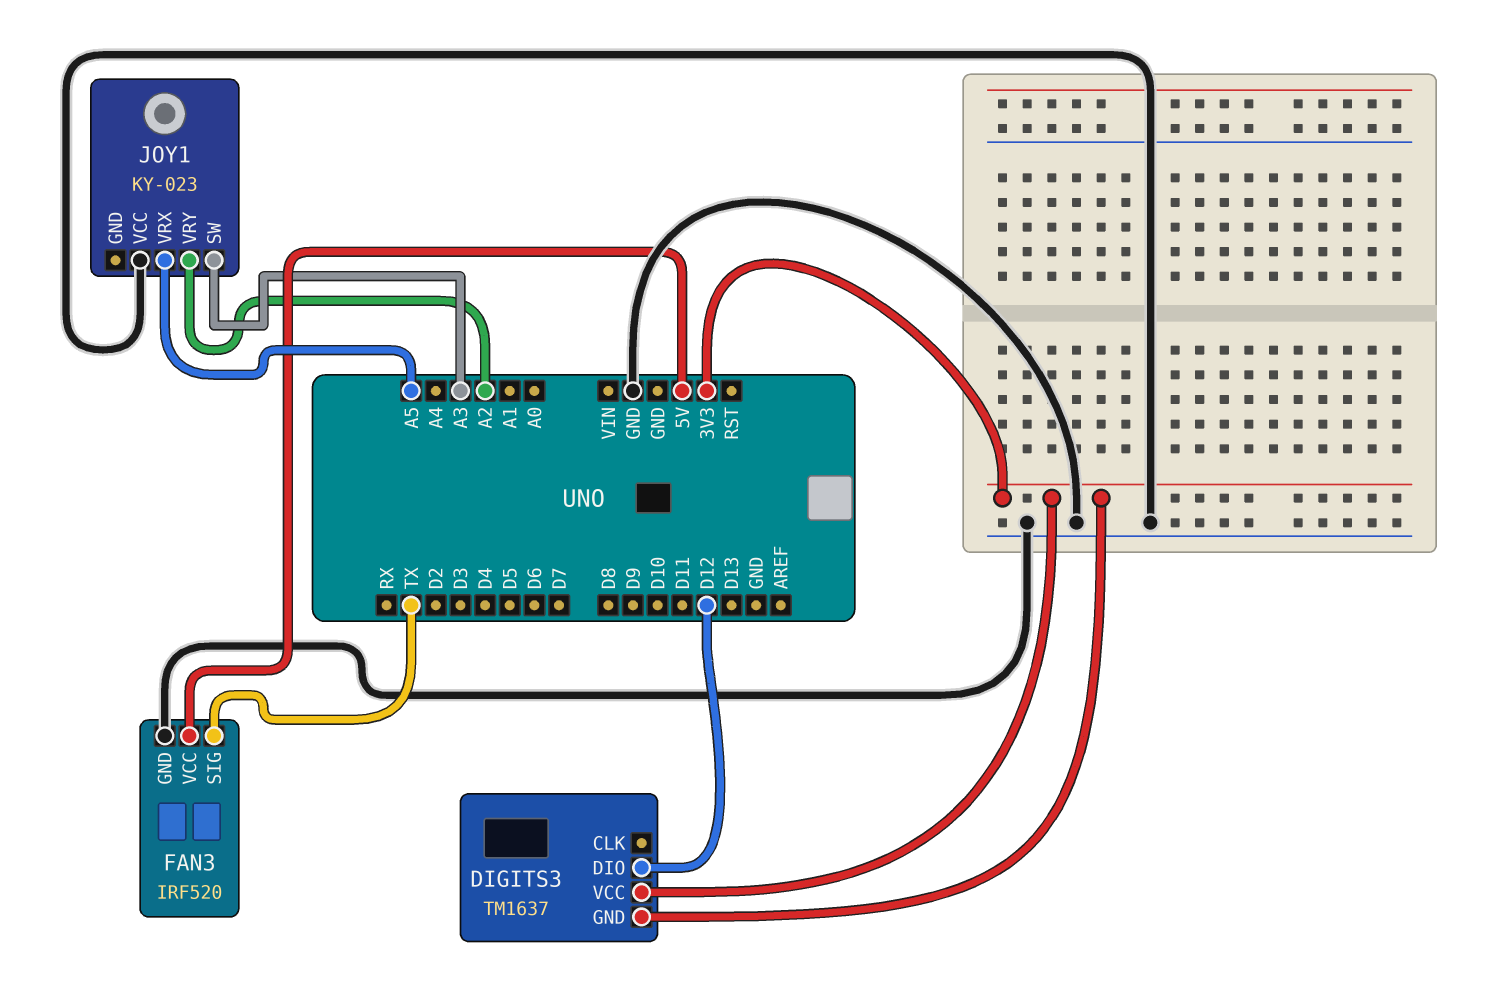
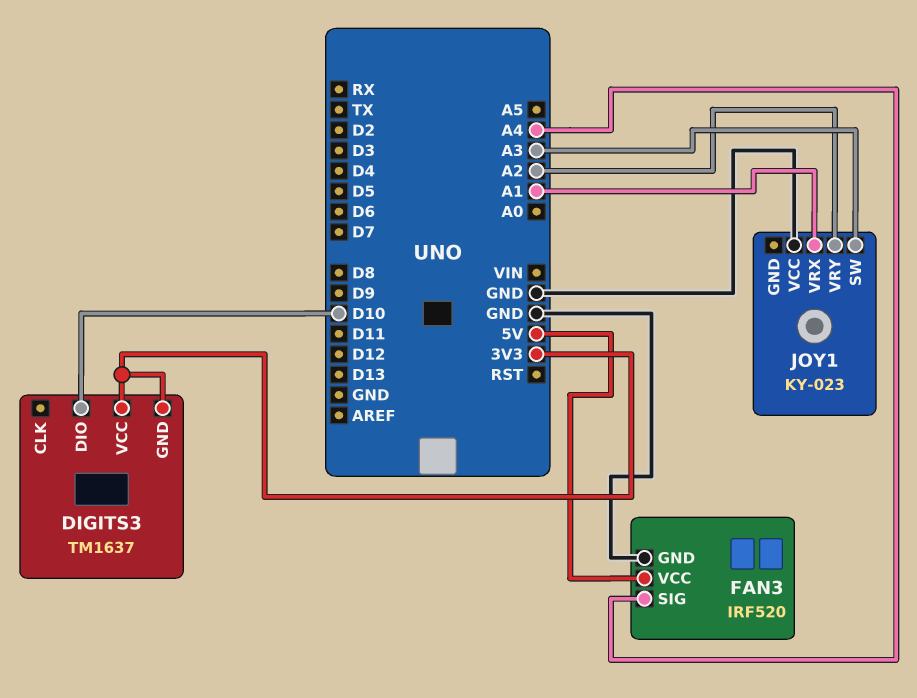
DIGITS3 pin DIO: D12 -> D10
FAN3 pin SIG: TX -> A4
JOY1 pin VRX: A5 -> A1

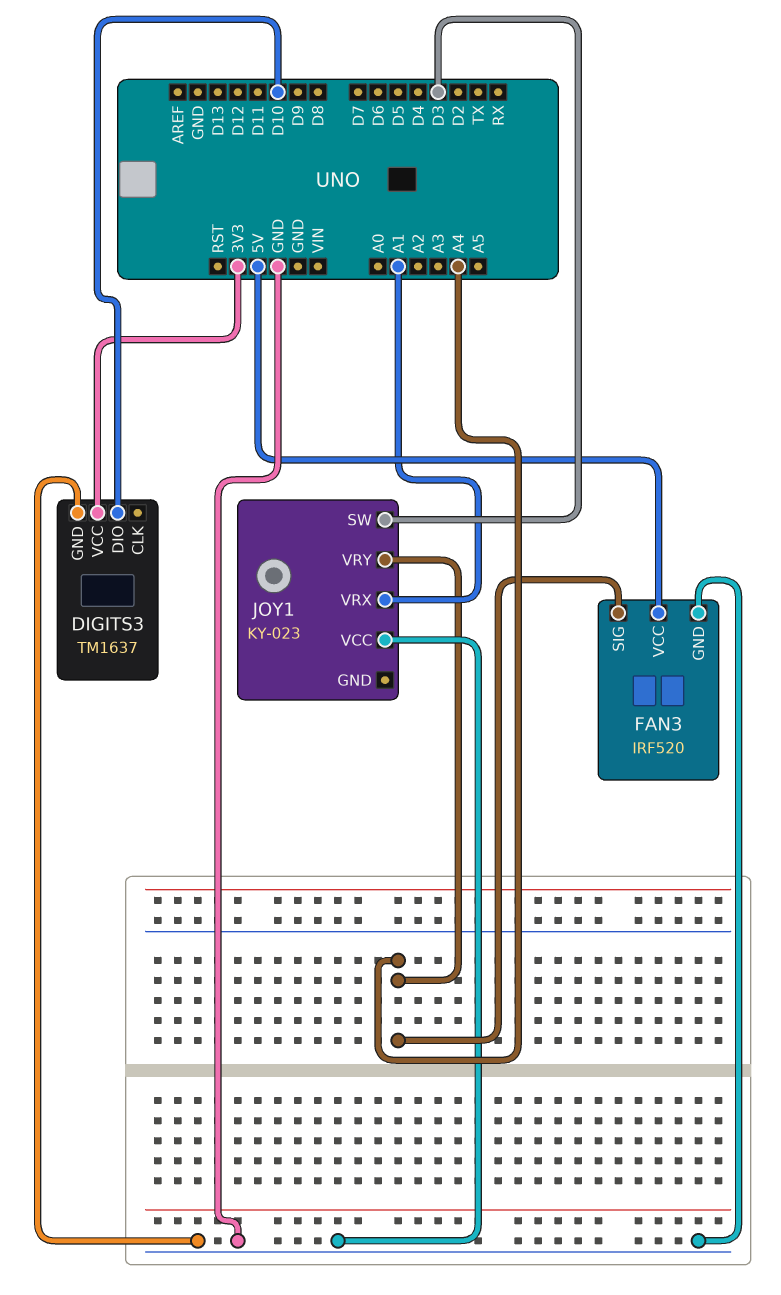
DIGITS3 pin GND: 3V3 -> GND
JOY1 pin SW: A3 -> D3
JOY1 pin VRY: A2 -> A4

